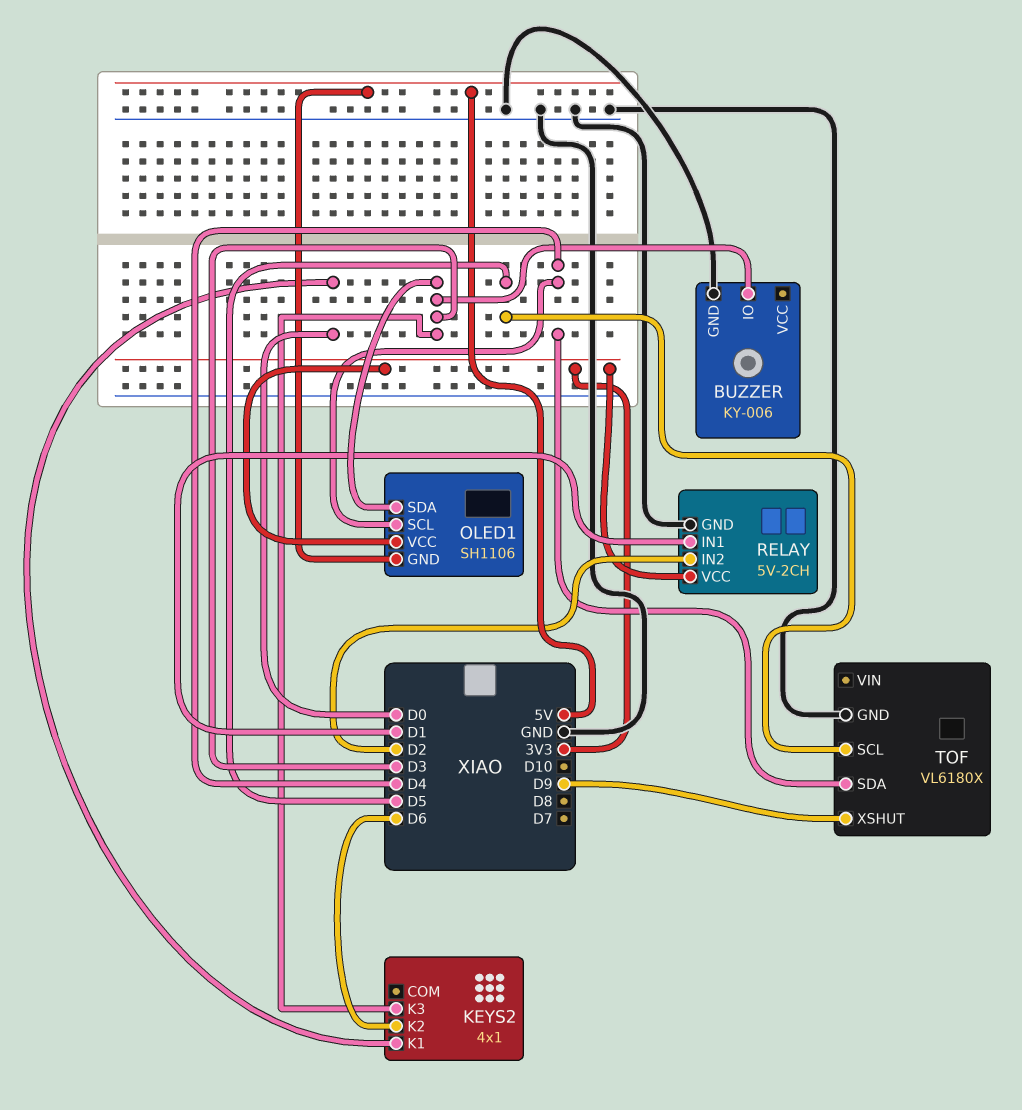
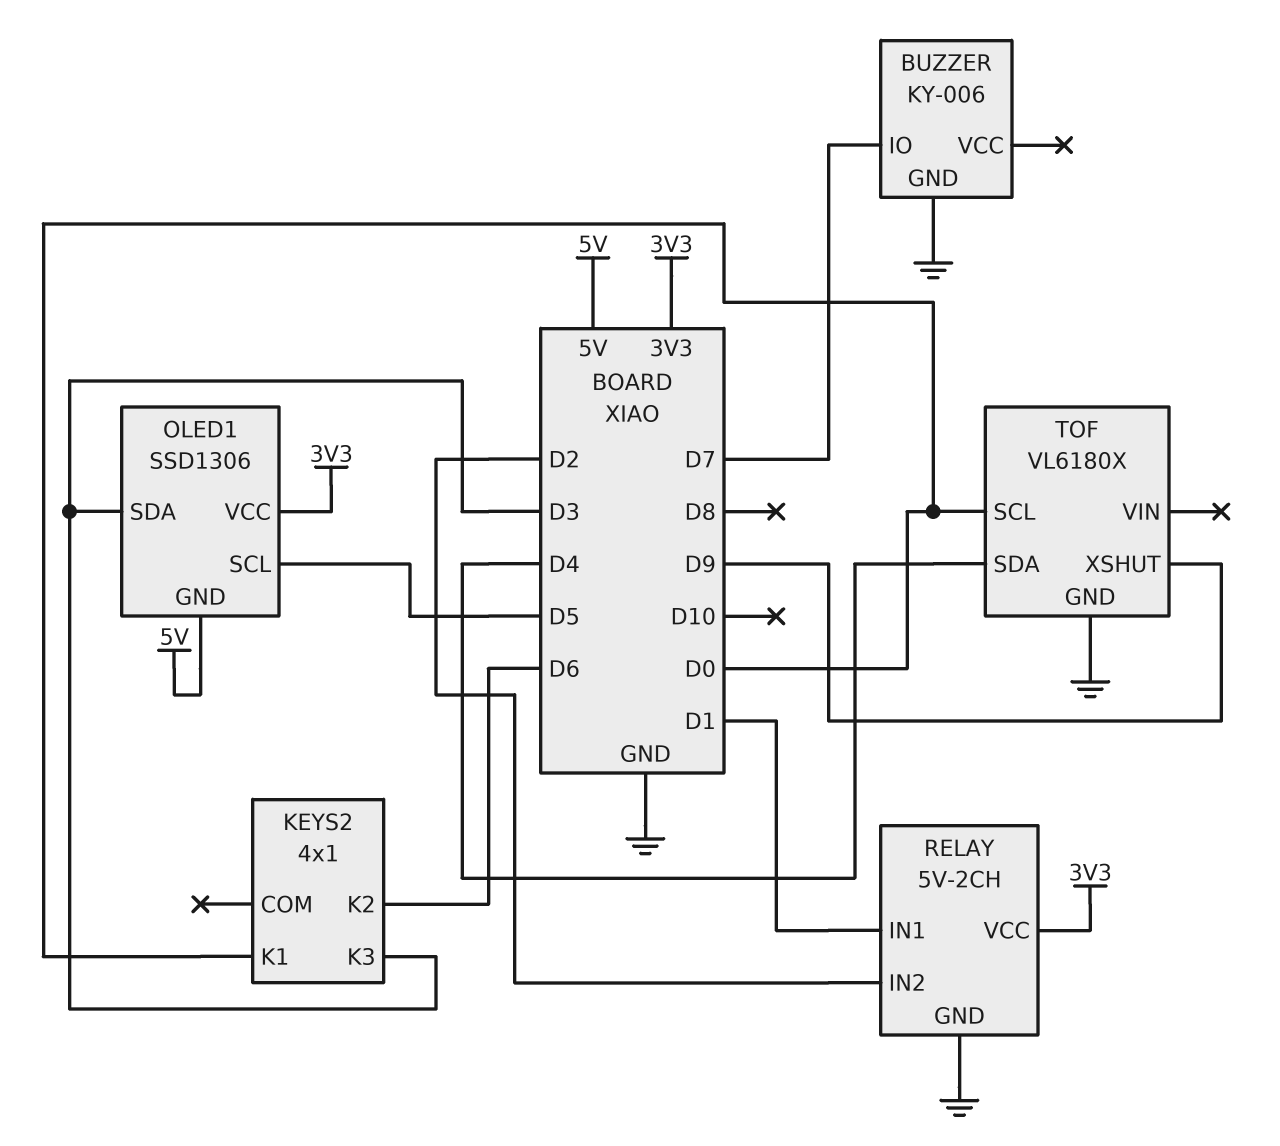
BUZZER pin IO: D3 -> D7
OLED1: SH1106 -> SSD1306
OLED1 pin SCL: D4 -> D5
TOF pin SCL: D5 -> D0

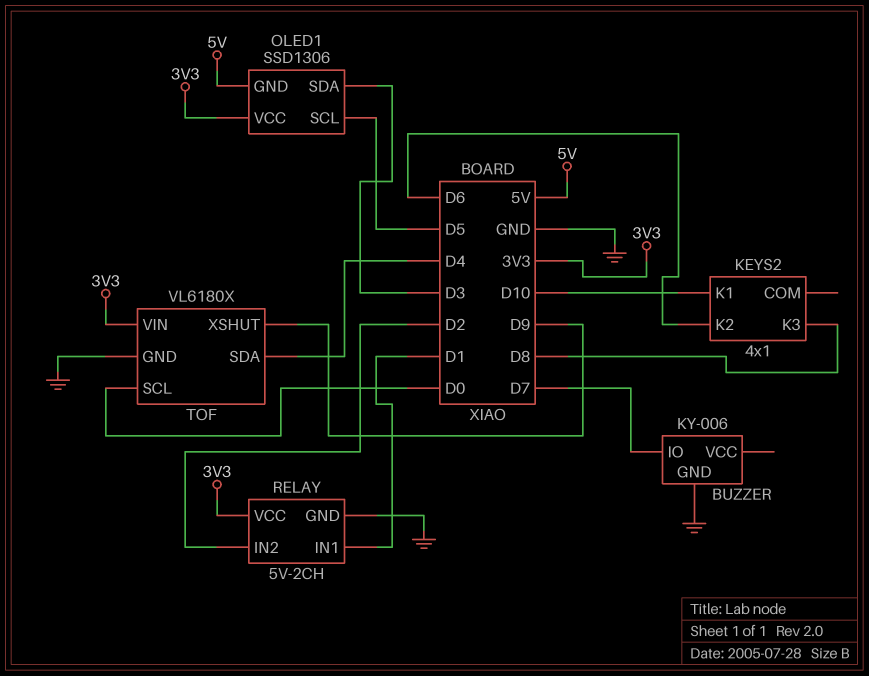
KEYS2 pin K1: D0 -> D10
KEYS2 pin K3: D3 -> D8
TOF pin VIN: none -> 3V3

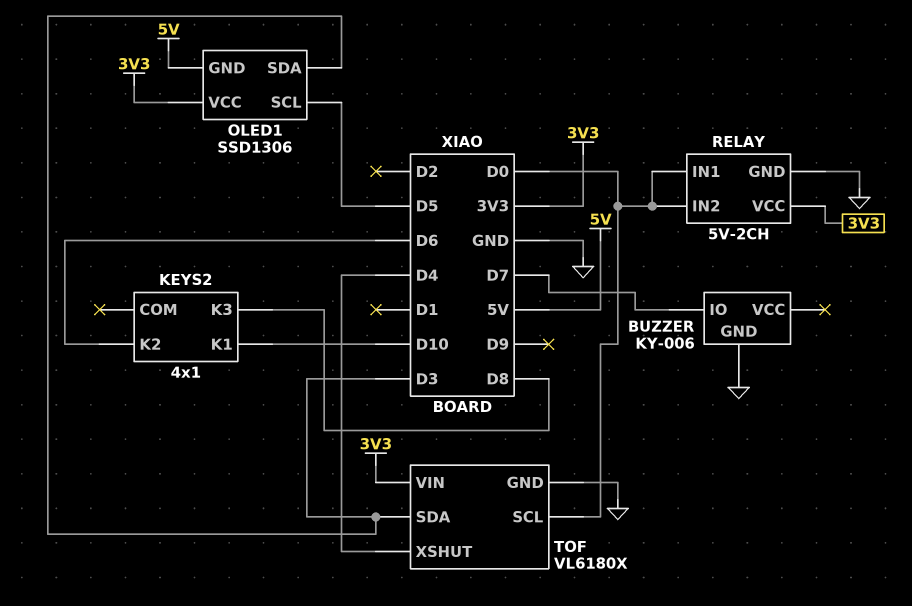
RELAY pin IN1: D1 -> D0
RELAY pin IN2: D2 -> D0
TOF pin SDA: D4 -> D3
TOF pin XSHUT: D9 -> D4

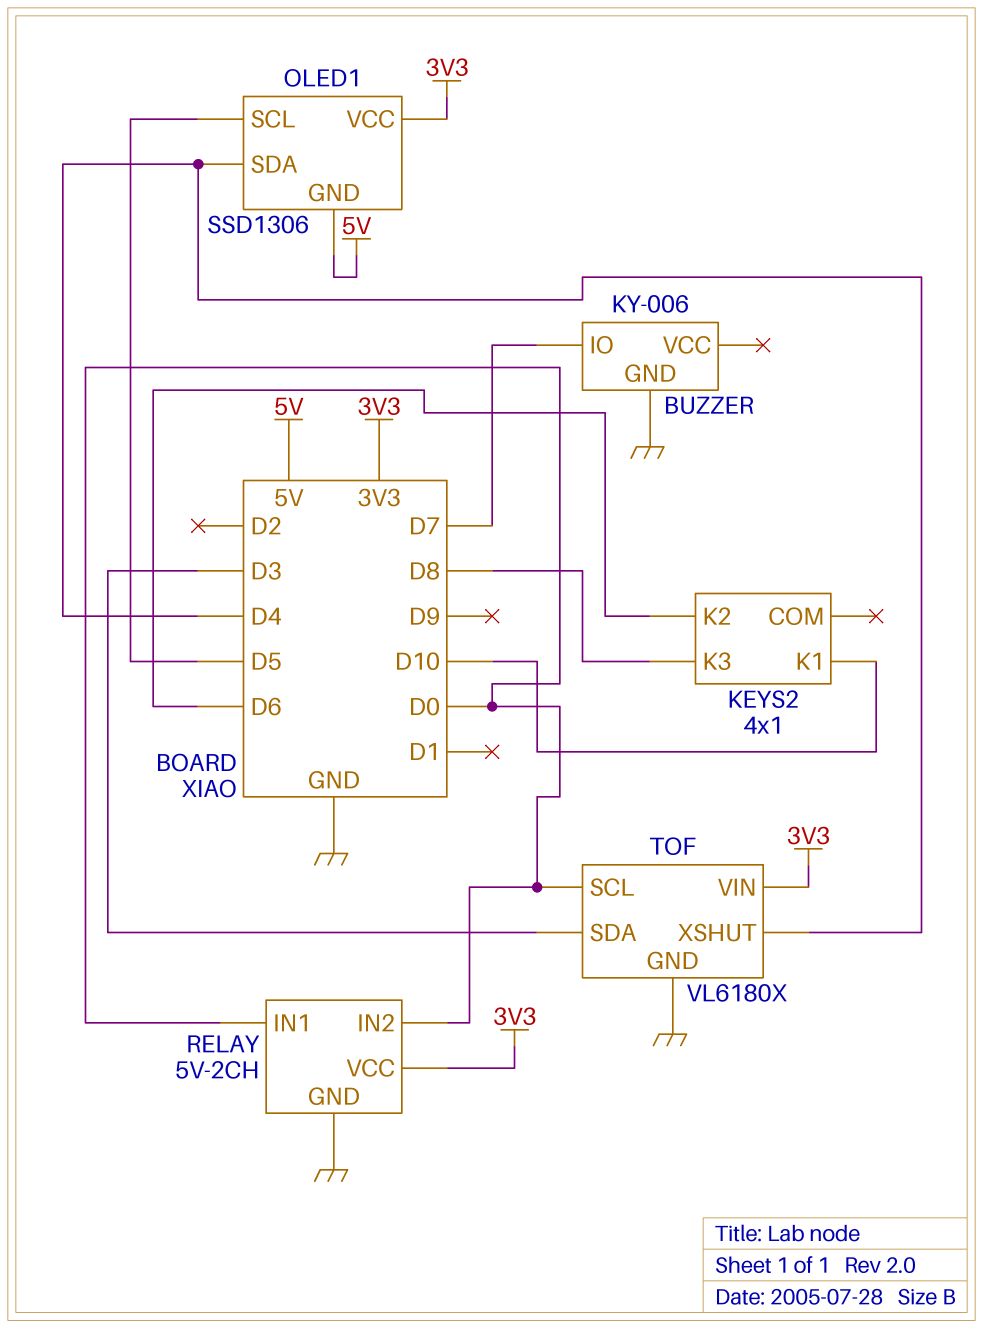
OLED1 pin SDA: D3 -> D4

